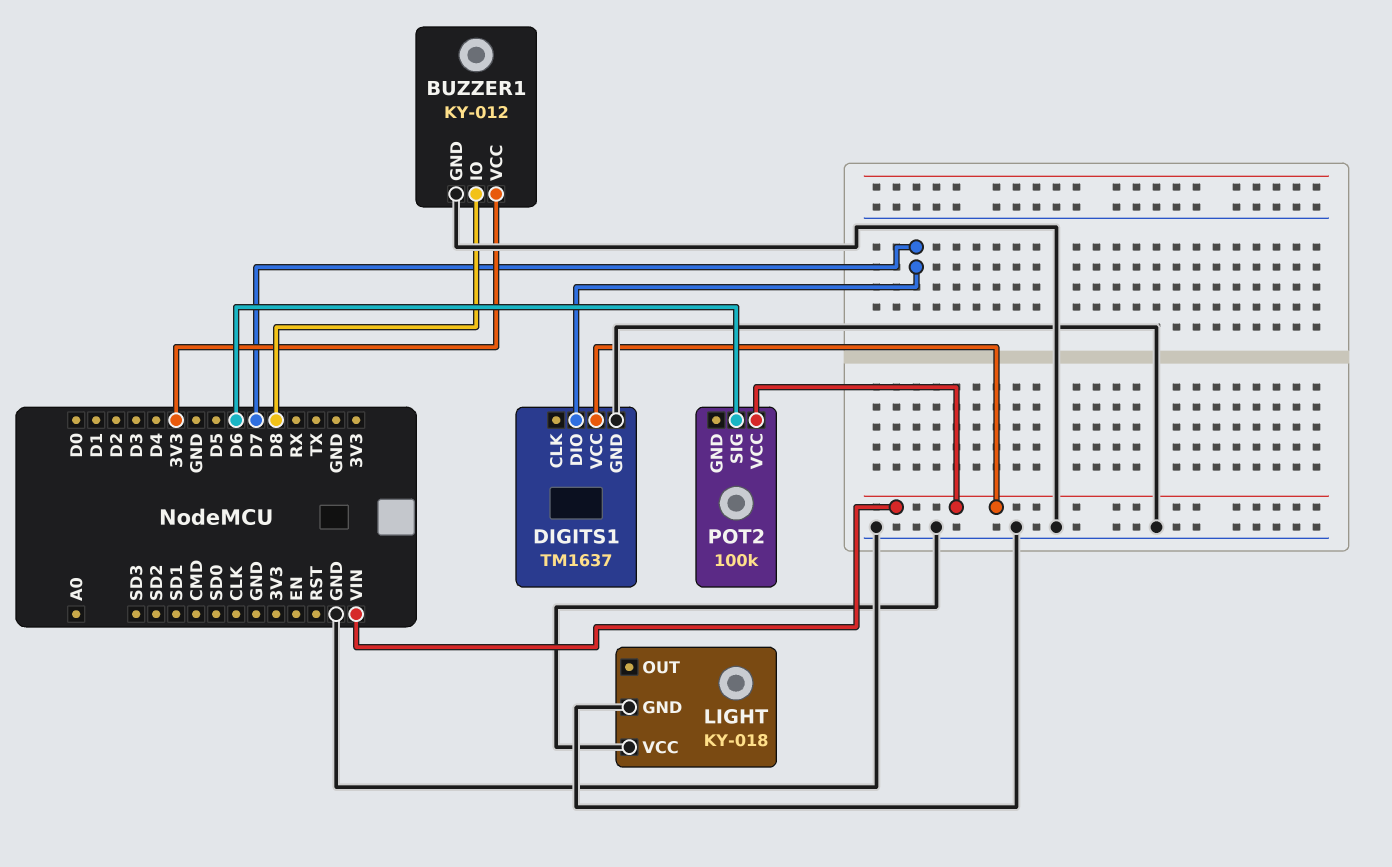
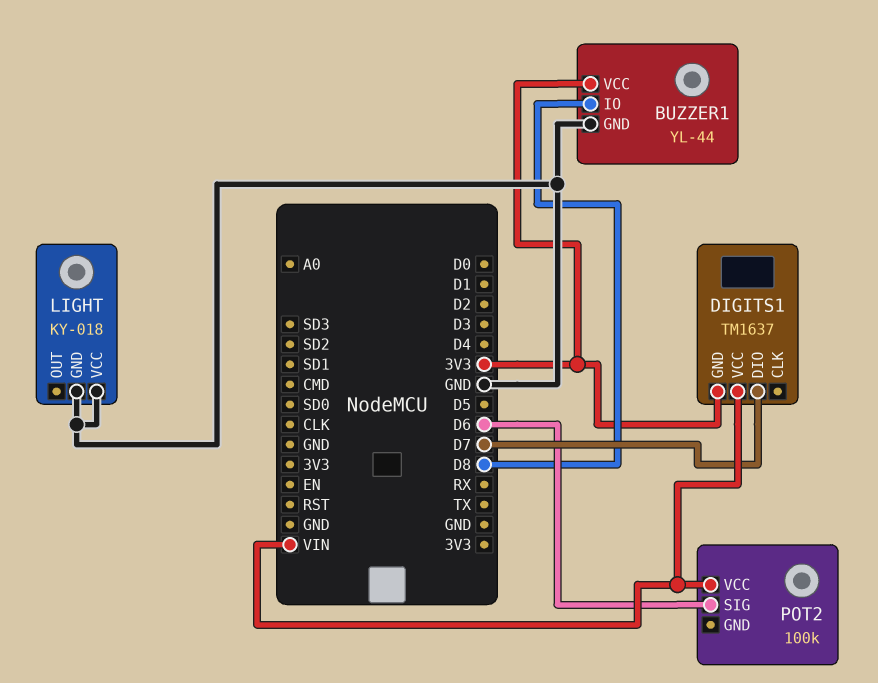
BUZZER1: KY-012 -> YL-44
DIGITS1 pin GND: GND -> 3V3

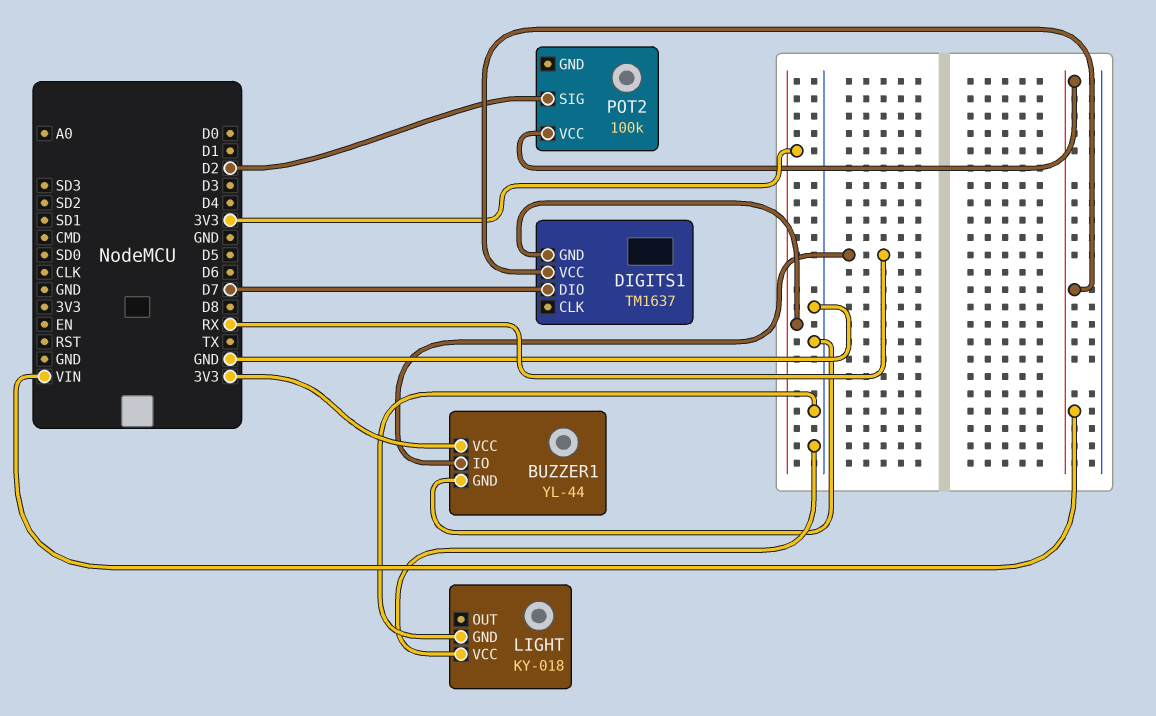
BUZZER1 pin IO: D8 -> RX
POT2 pin SIG: D6 -> D2

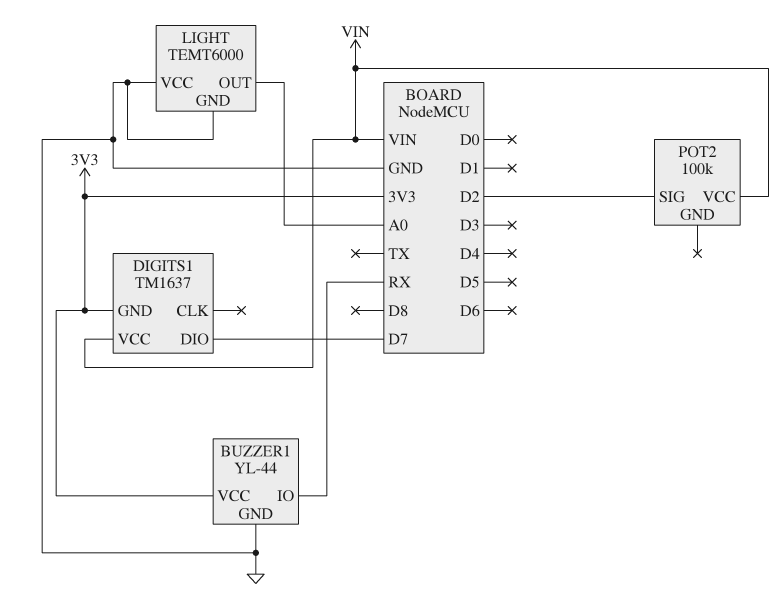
LIGHT: KY-018 -> TEMT6000
LIGHT pin OUT: none -> A0

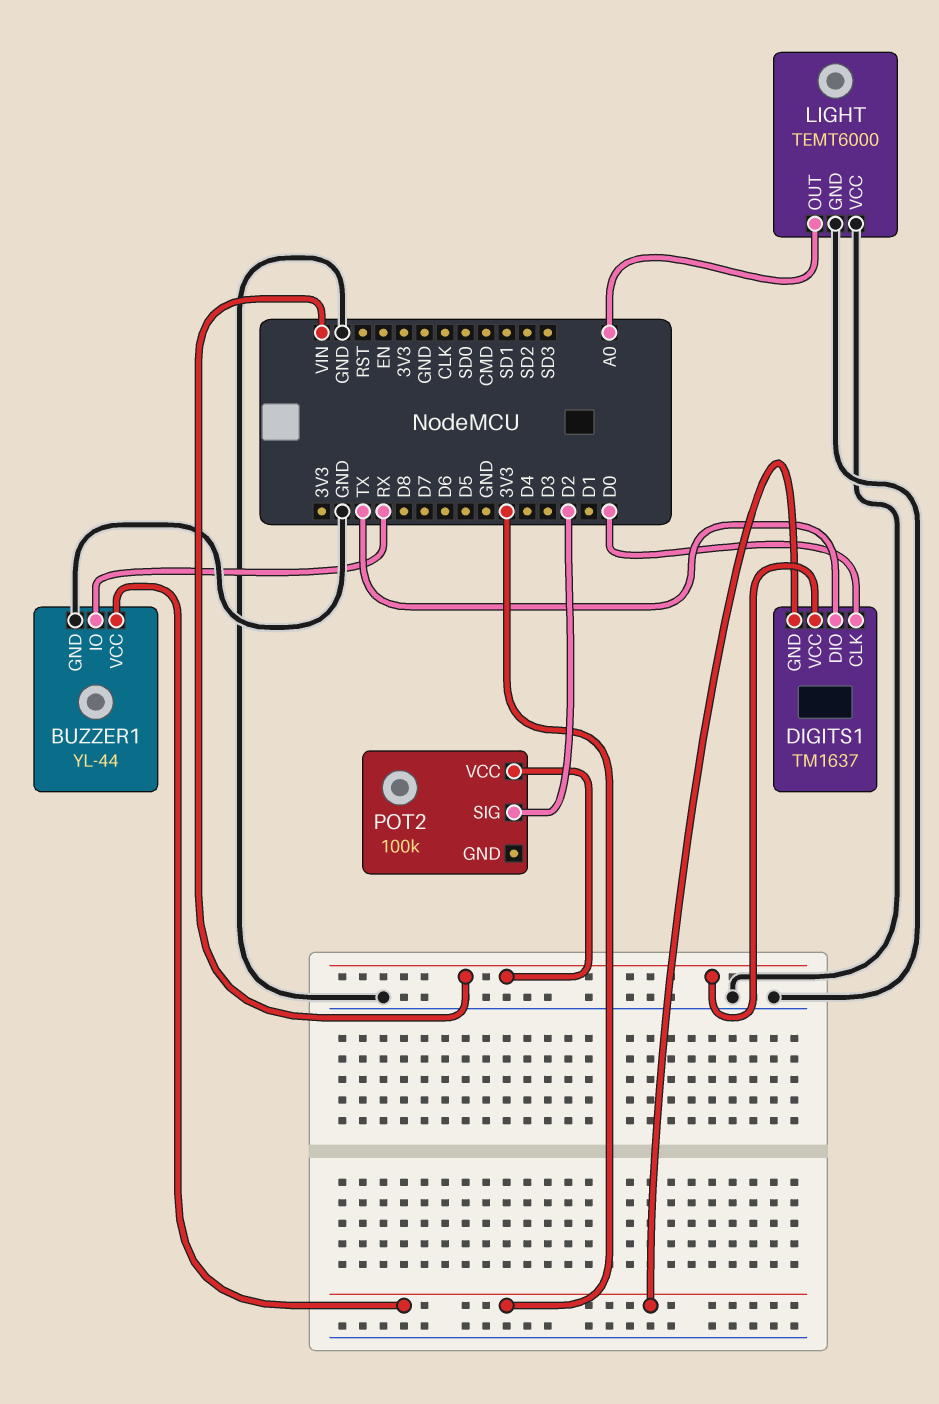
DIGITS1 pin CLK: none -> D0
DIGITS1 pin DIO: D7 -> TX

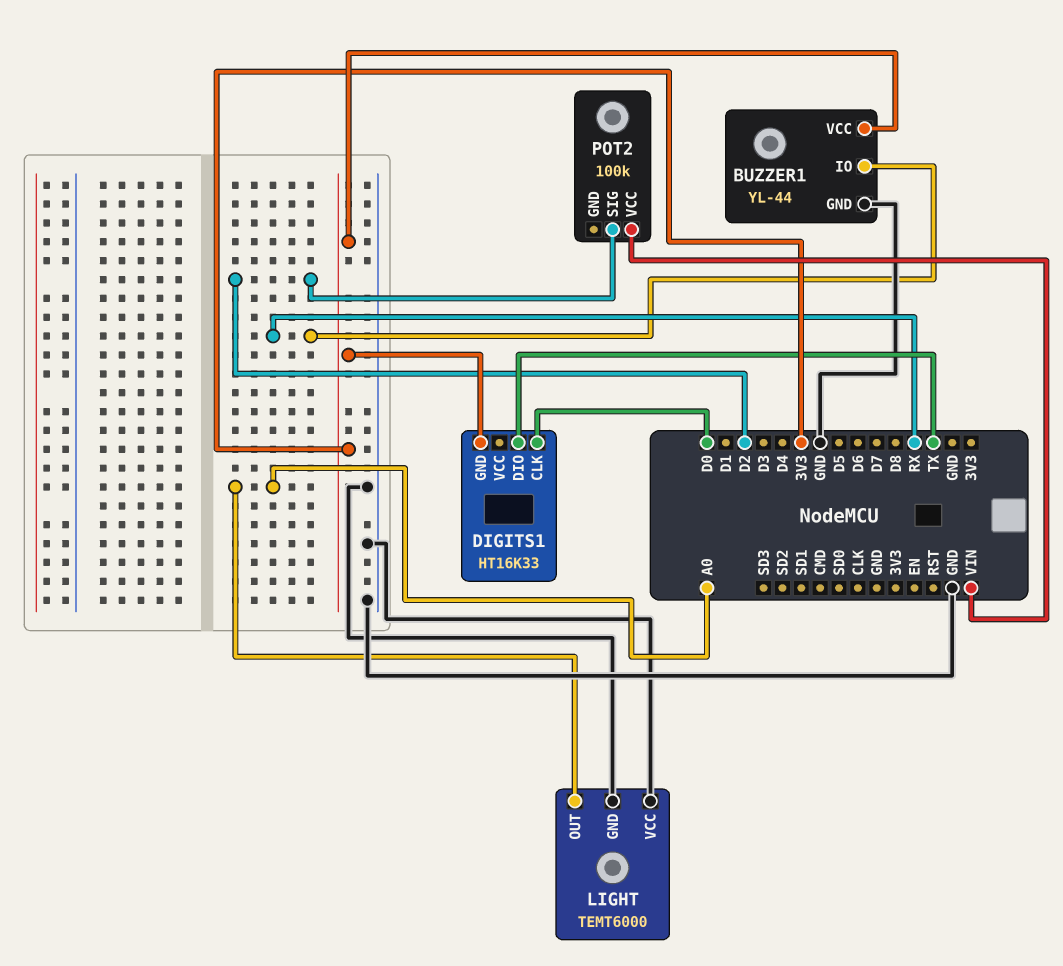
DIGITS1: TM1637 -> HT16K33
DIGITS1 pin VCC: VIN -> none

